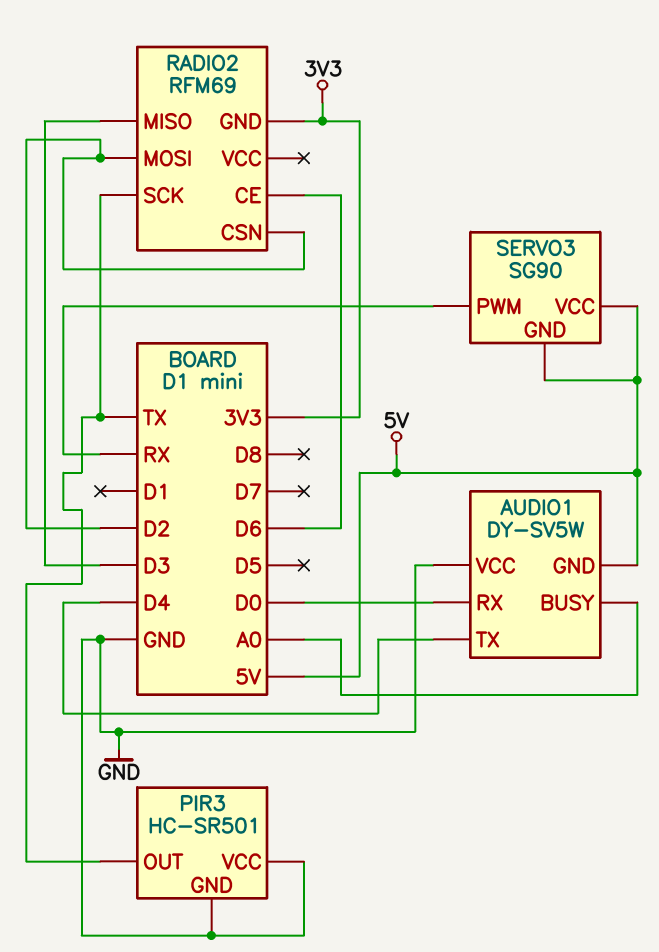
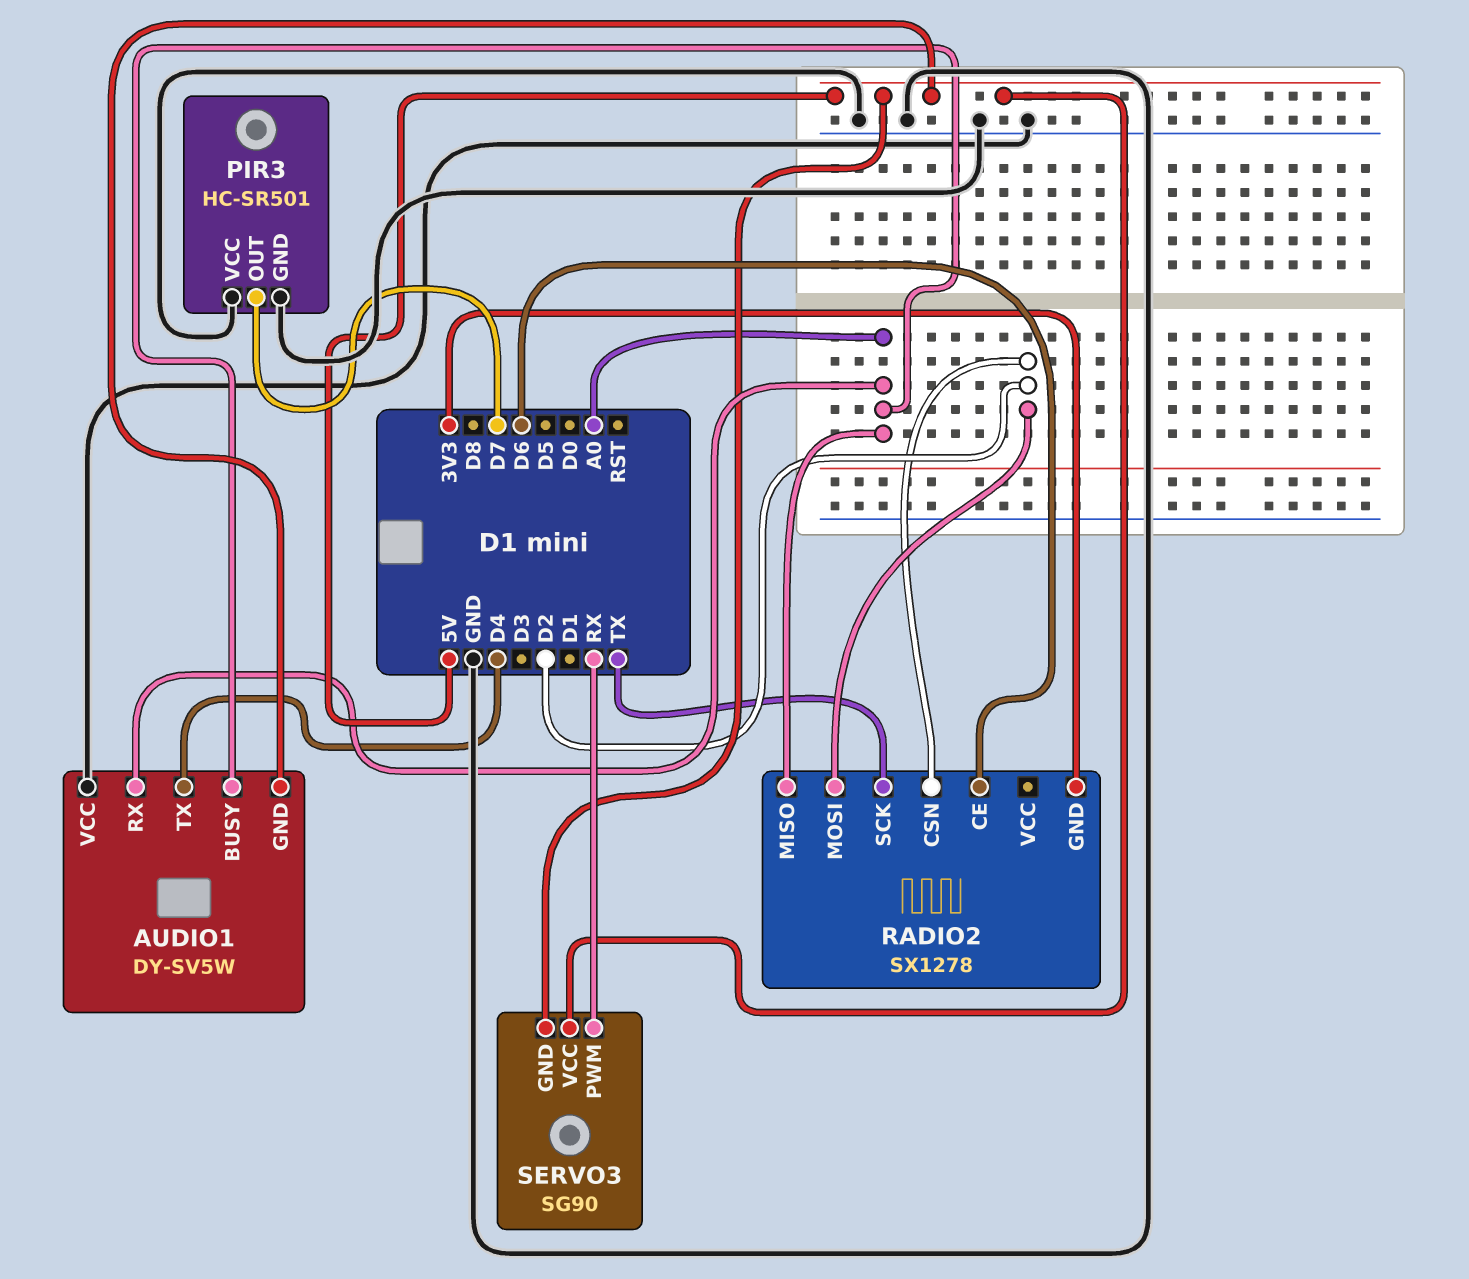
AUDIO1 pin RX: D0 -> A0
PIR3 pin OUT: TX -> D7
RADIO2: RFM69 -> SX1278
RADIO2 pin MISO: D3 -> A0

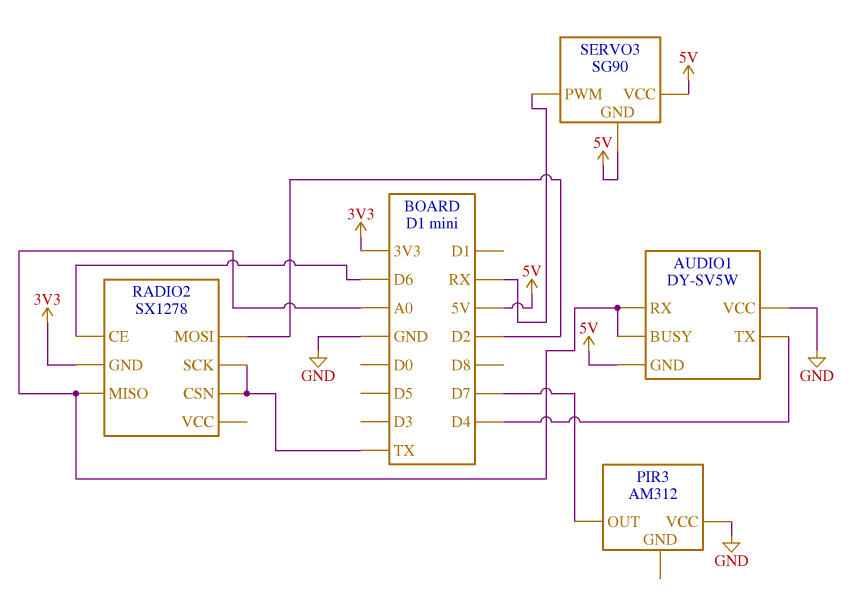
PIR3: HC-SR501 -> AM312
PIR3 pin GND: GND -> none
RADIO2 pin CSN: D2 -> TX

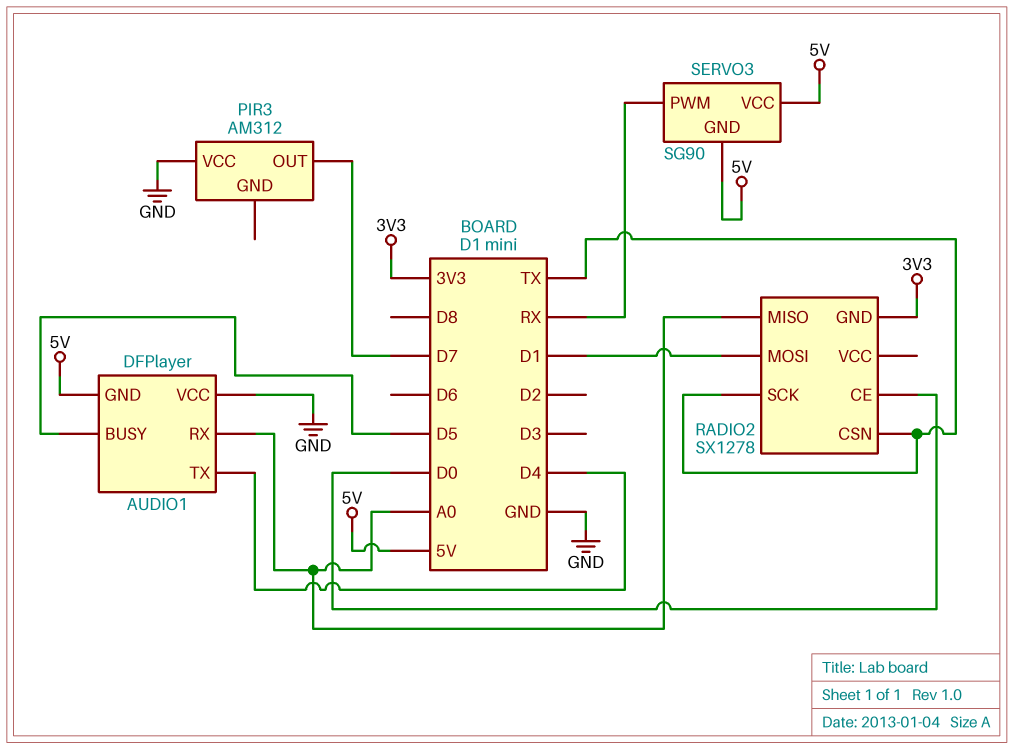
AUDIO1: DY-SV5W -> DFPlayer
AUDIO1 pin BUSY: A0 -> D5
RADIO2 pin CE: D6 -> D0
RADIO2 pin MOSI: D2 -> D1

